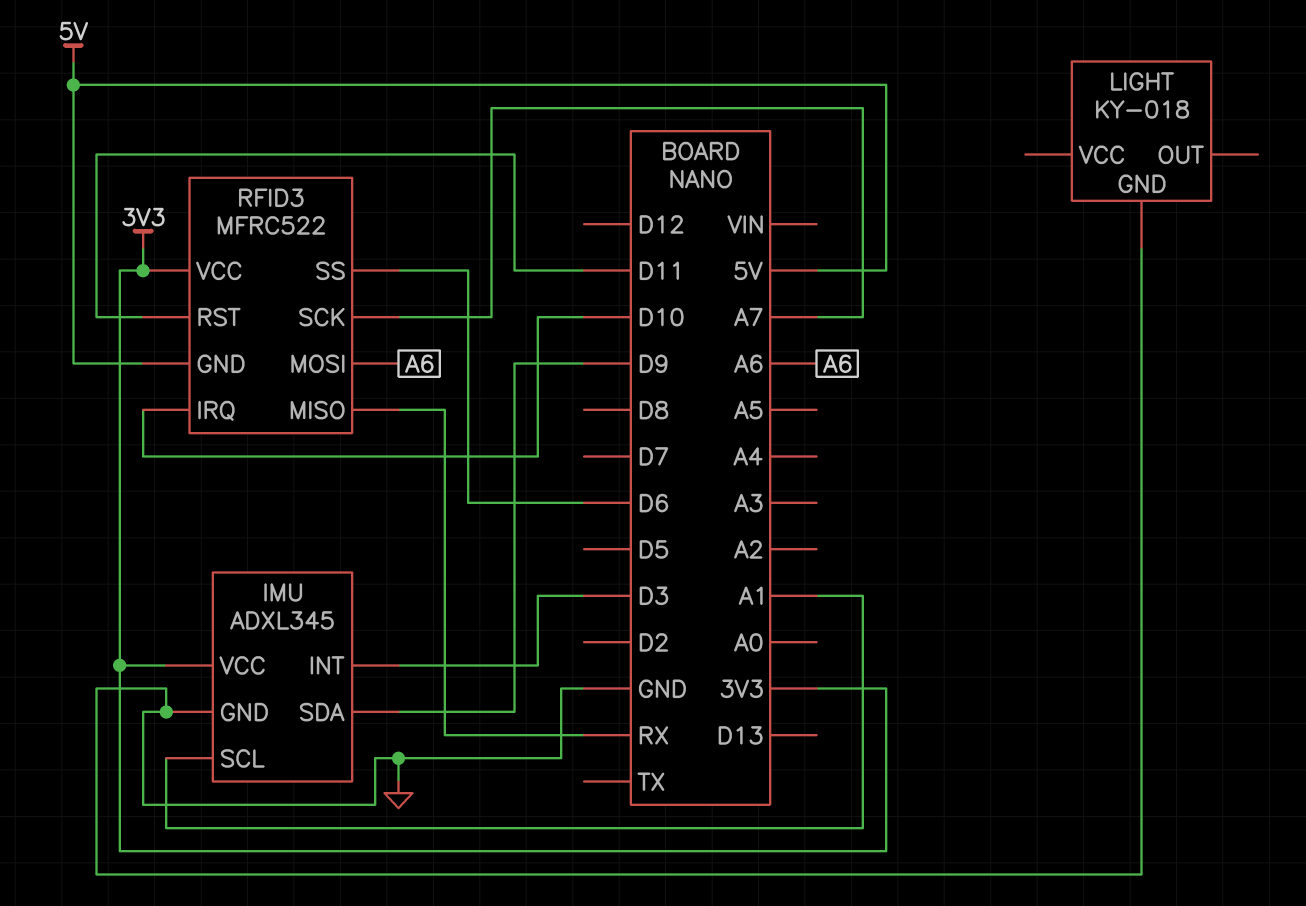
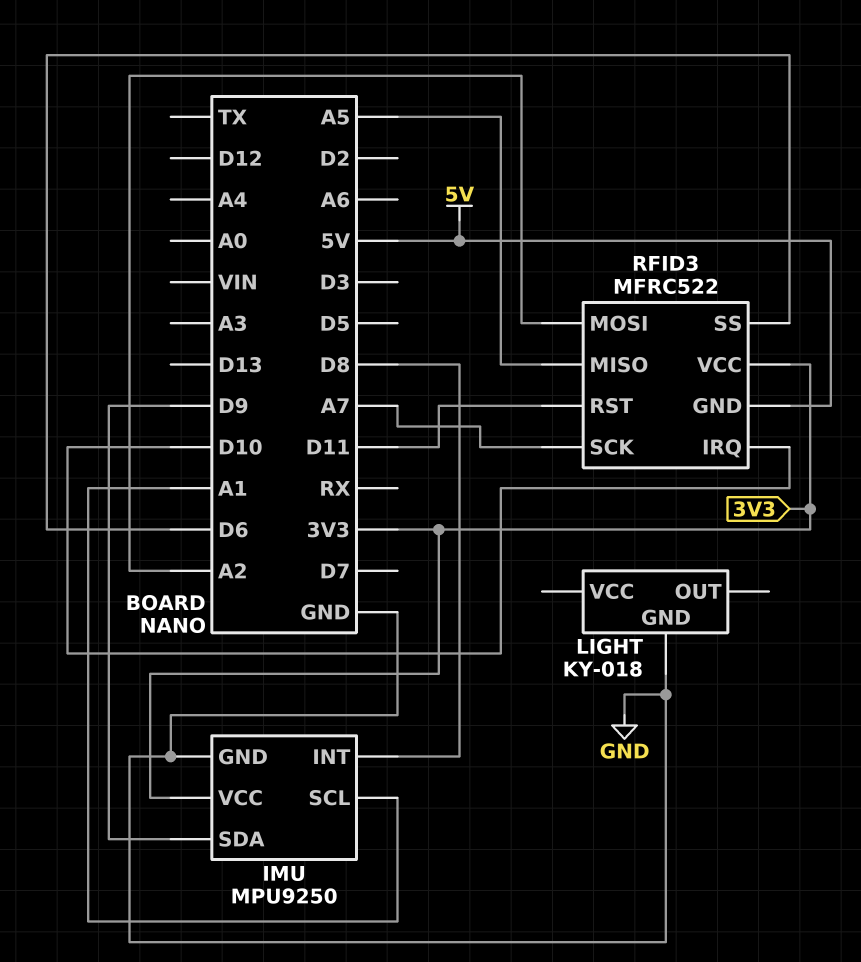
IMU: ADXL345 -> MPU9250
IMU pin INT: D3 -> D8
RFID3 pin MISO: RX -> A5
RFID3 pin MOSI: A6 -> A2

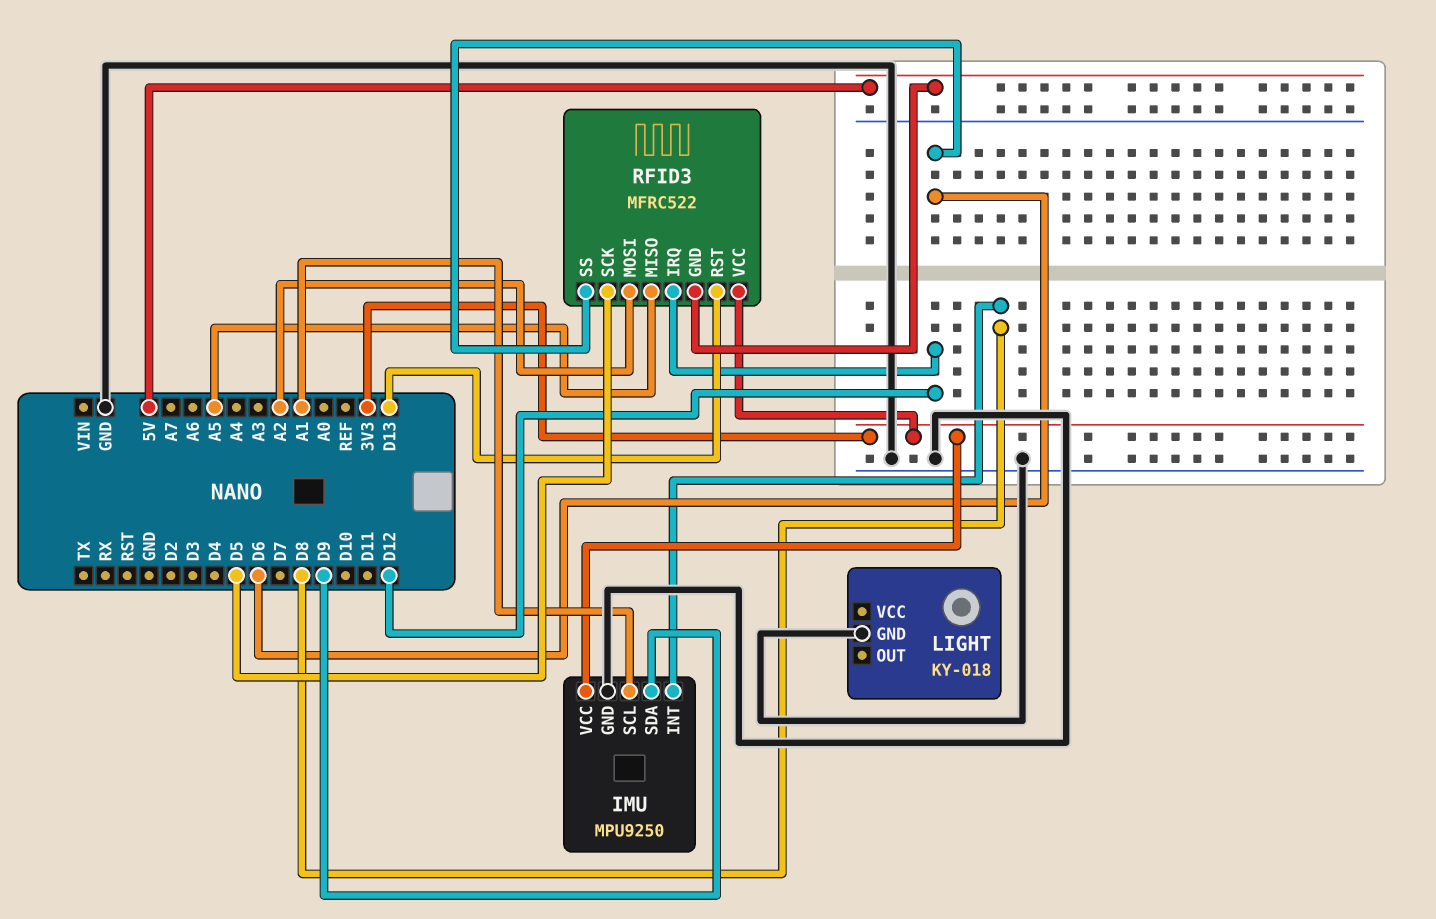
RFID3 pin IRQ: D10 -> D12
RFID3 pin RST: D11 -> D13
RFID3 pin SCK: A7 -> D5

